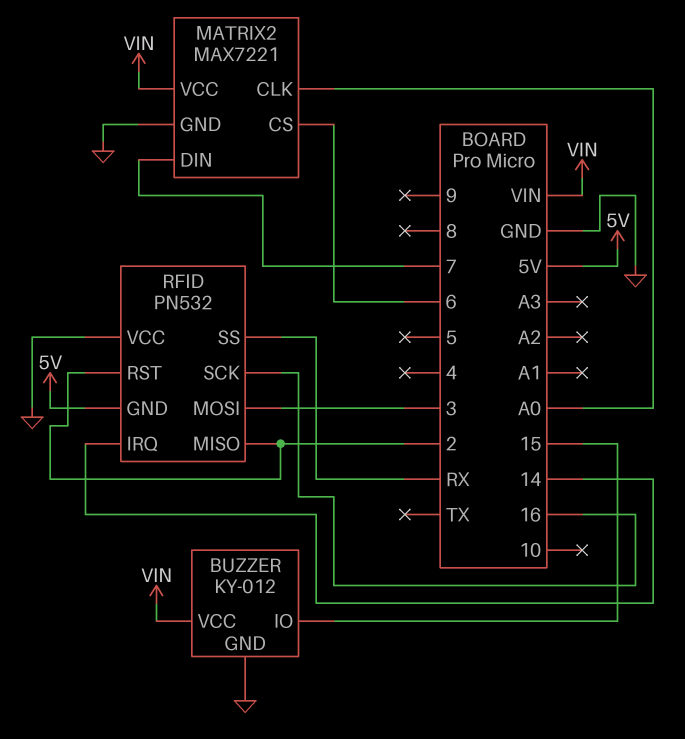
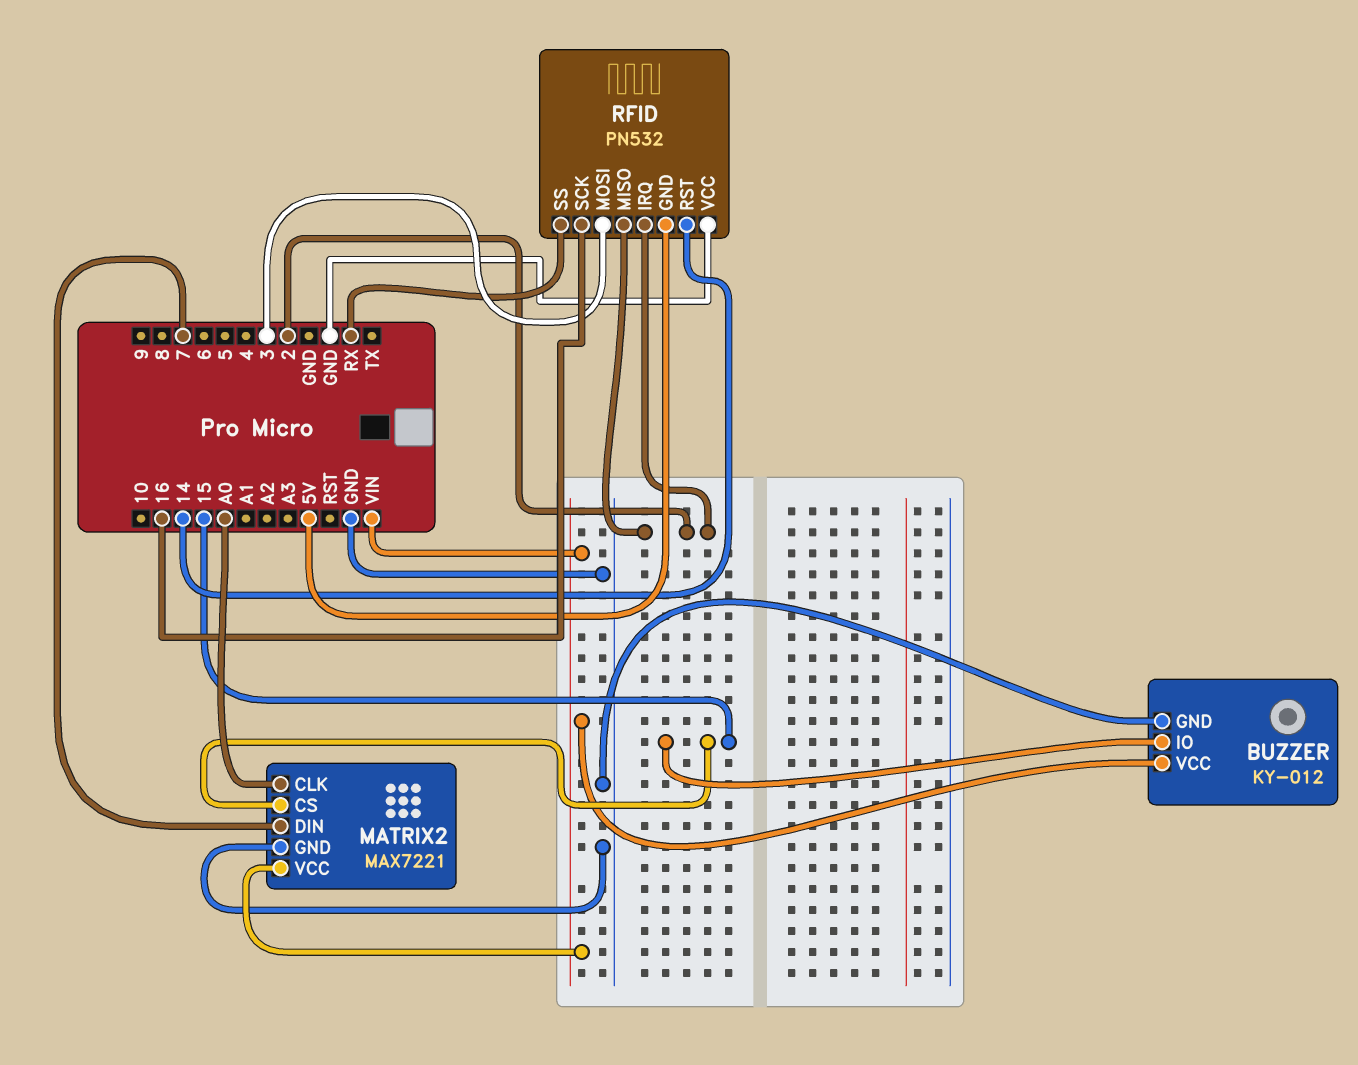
MATRIX2 pin CS: 6 -> 15
RFID pin IRQ: 14 -> 2
RFID pin RST: 2 -> 14

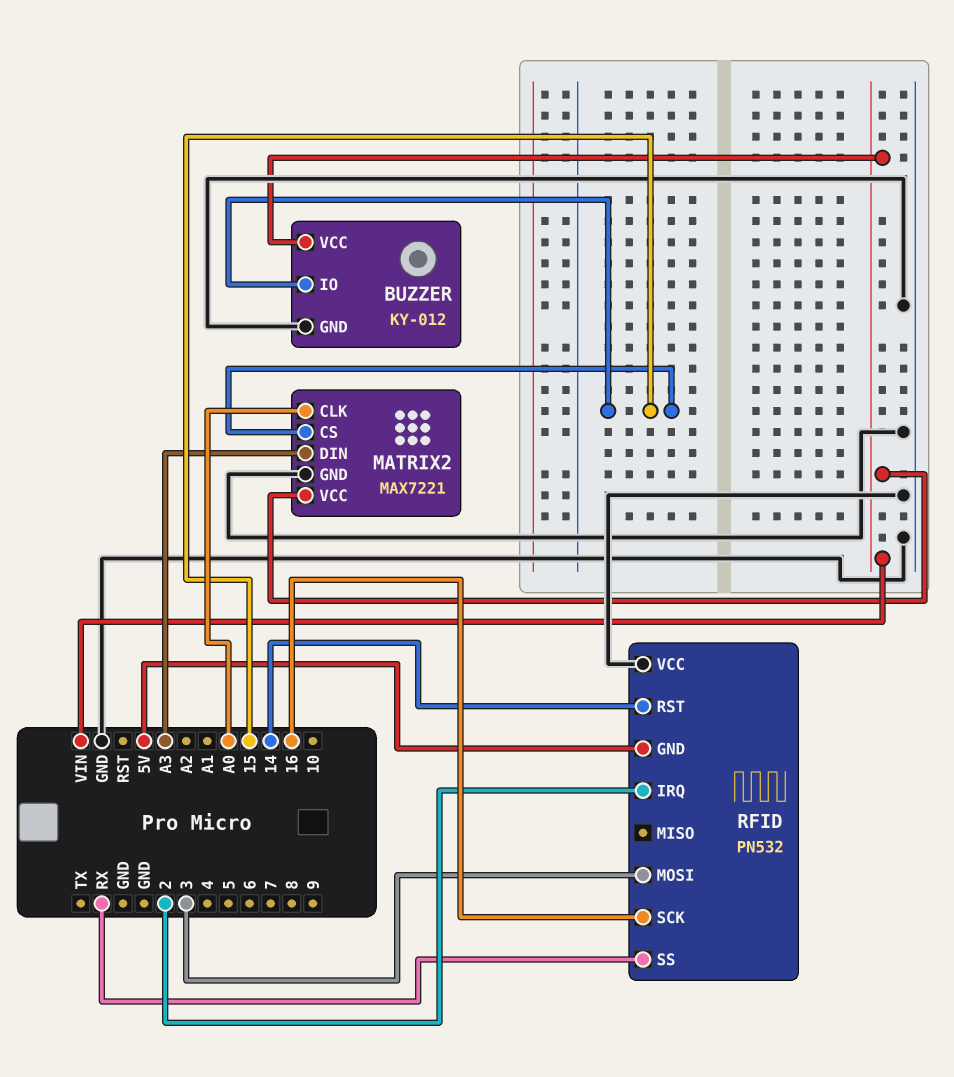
MATRIX2 pin DIN: 7 -> A3
RFID pin MISO: 2 -> none

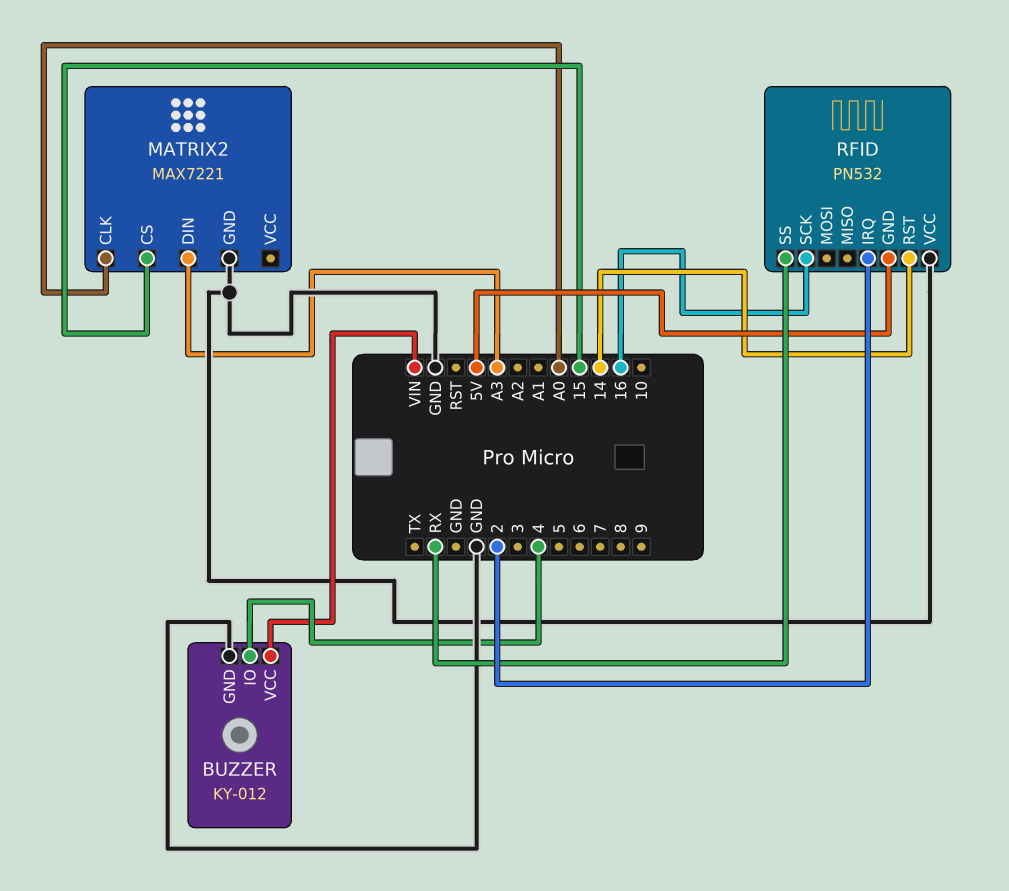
BUZZER pin IO: 15 -> 4
MATRIX2 pin VCC: VIN -> none
RFID pin MOSI: 3 -> none

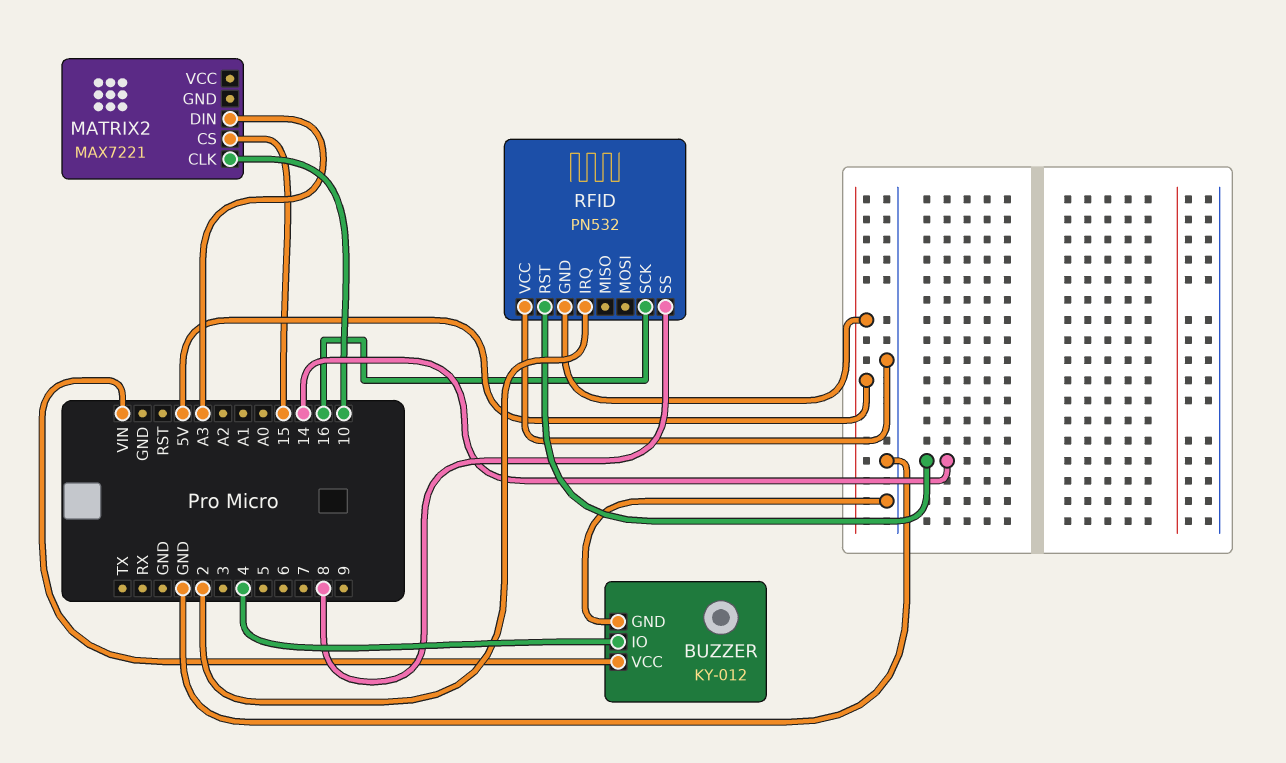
MATRIX2 pin CLK: A0 -> 10
MATRIX2 pin GND: GND -> none
RFID pin SS: RX -> 8

